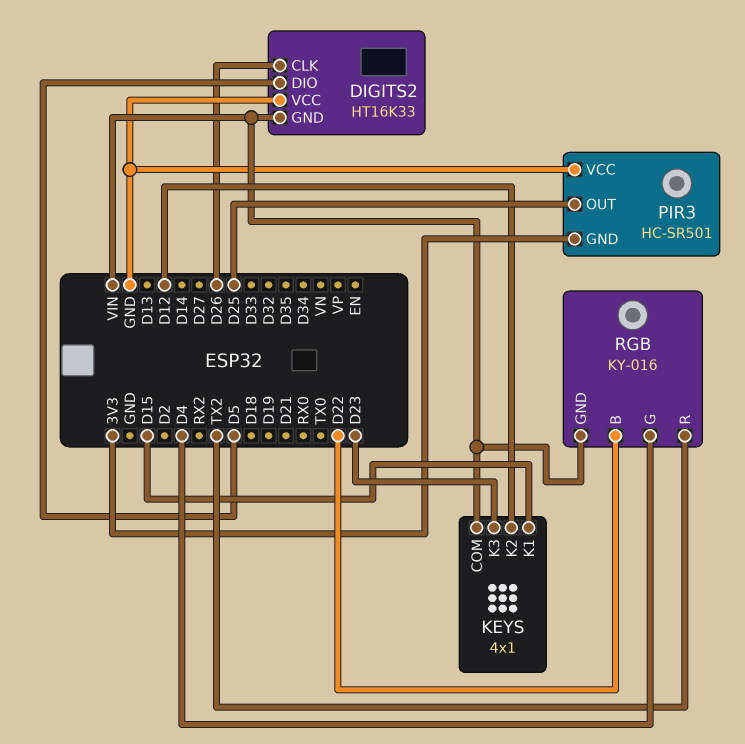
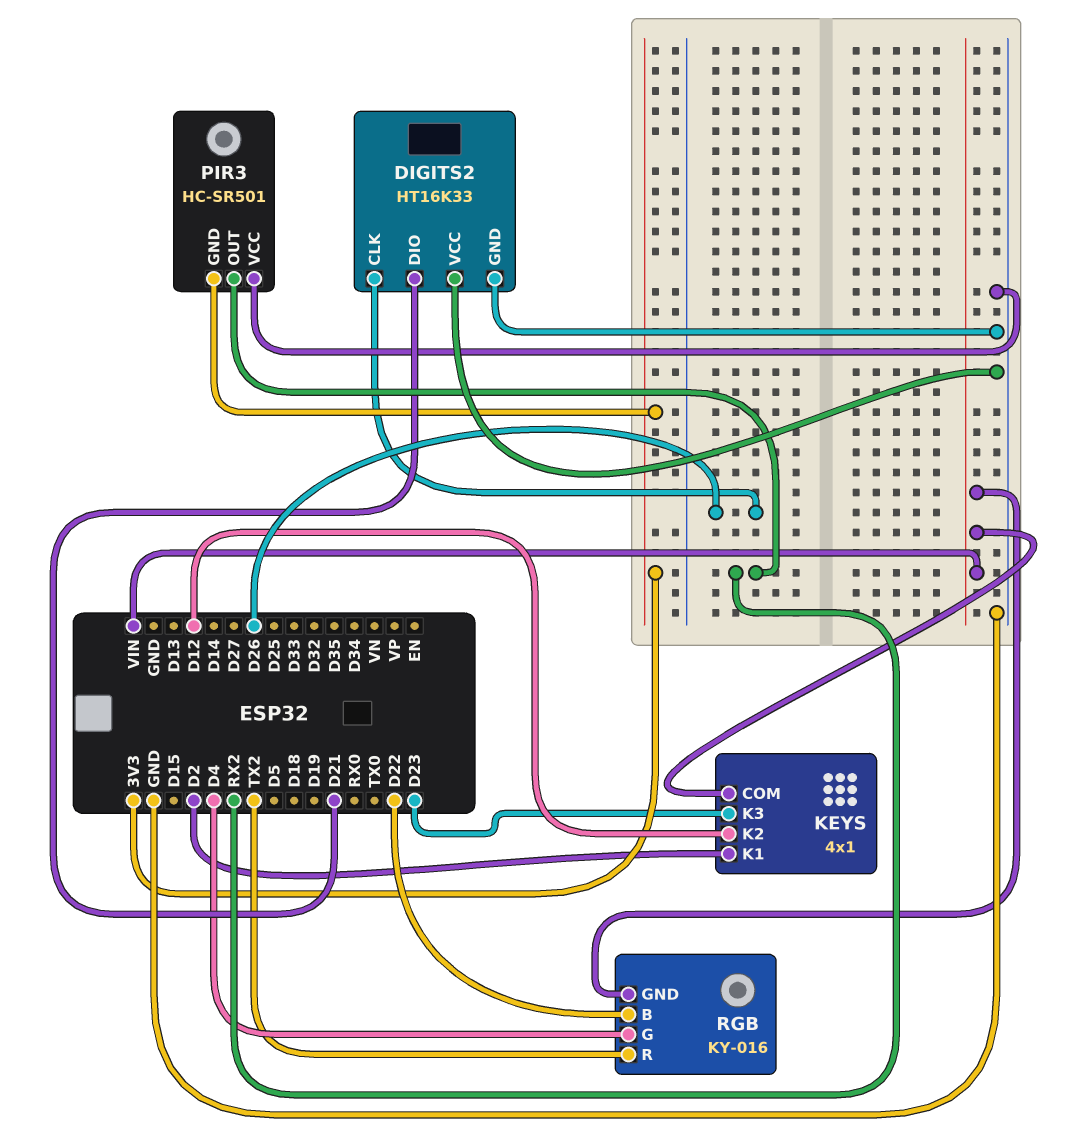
DIGITS2 pin DIO: D5 -> D21
DIGITS2 pin GND: VIN -> GND
KEYS pin K1: D15 -> D2
PIR3 pin OUT: D25 -> RX2

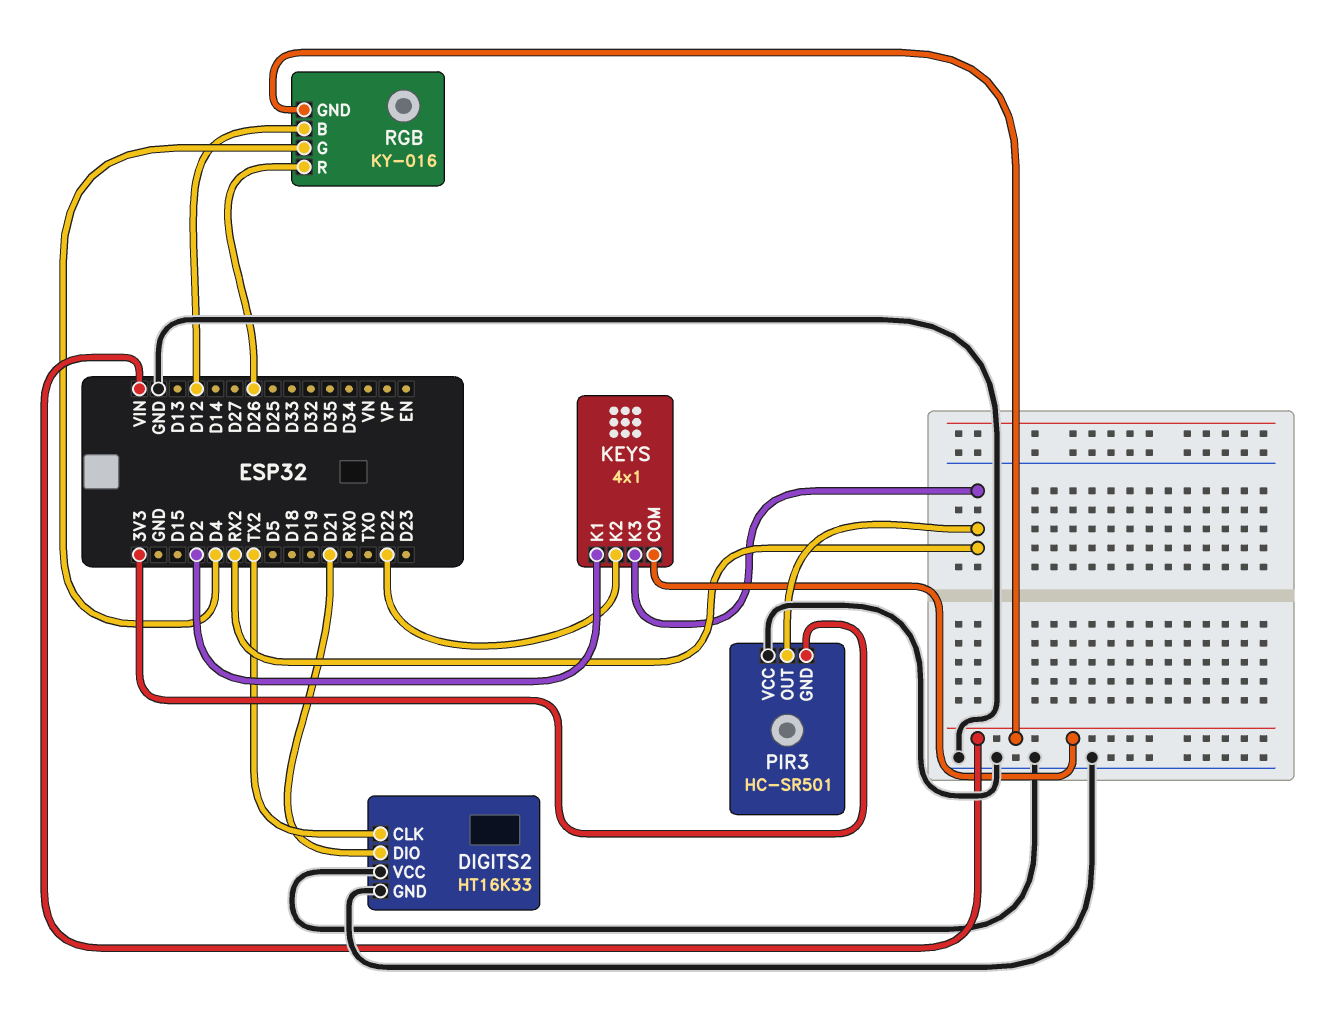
DIGITS2 pin CLK: D26 -> TX2
KEYS pin K2: D12 -> D22
KEYS pin K3: D23 -> RX2
RGB pin B: D22 -> D12
RGB pin R: TX2 -> D26

